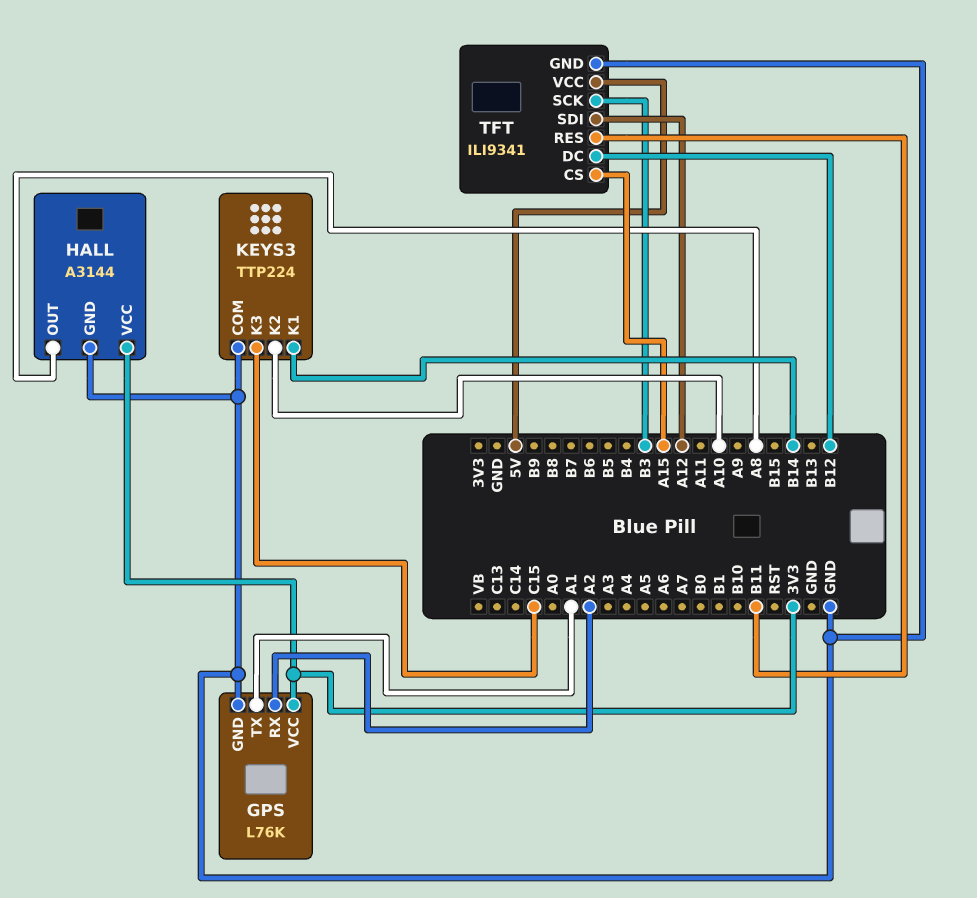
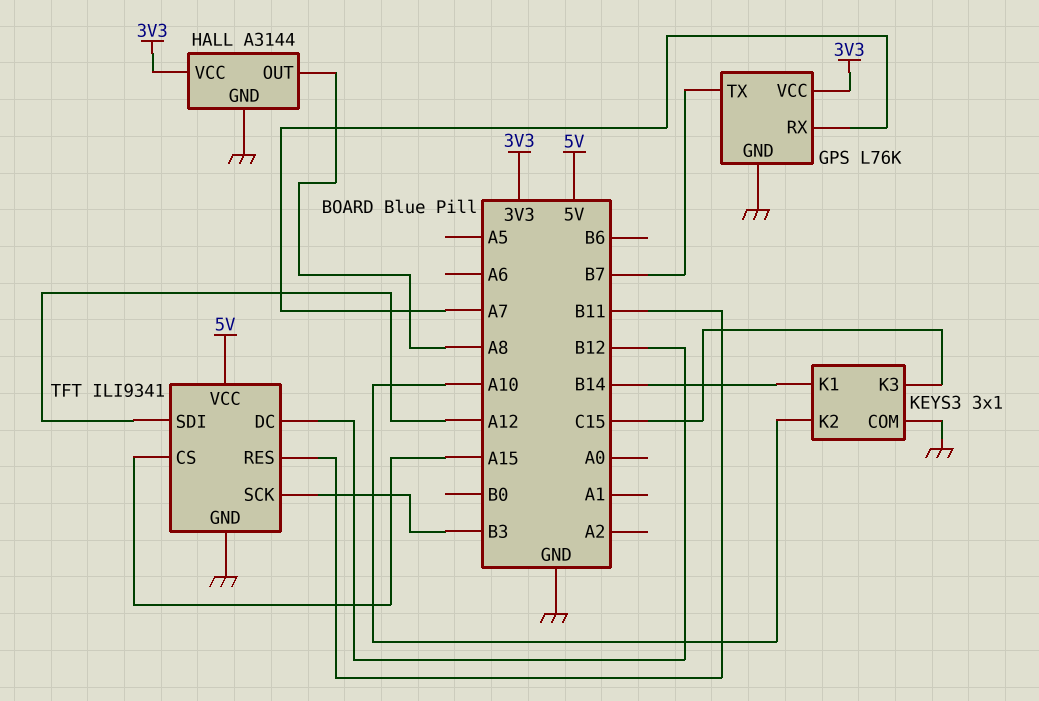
GPS pin RX: A2 -> A7
GPS pin TX: A1 -> B7
KEYS3: TTP224 -> 3x1

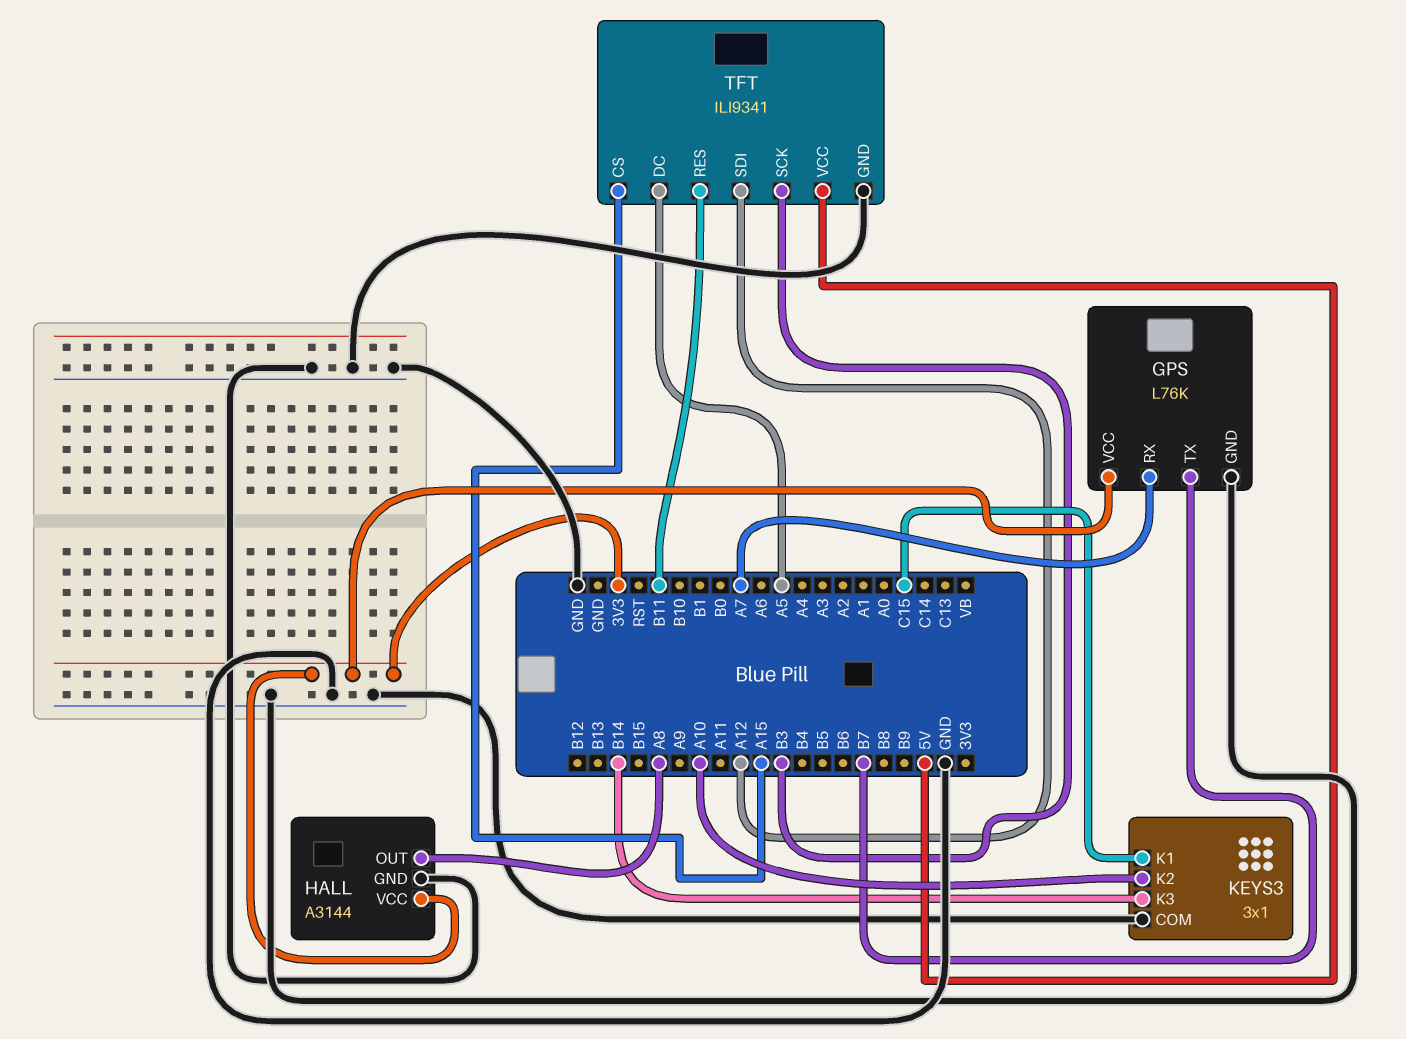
KEYS3 pin K1: B14 -> C15
KEYS3 pin K3: C15 -> B14
TFT pin DC: B12 -> A5

